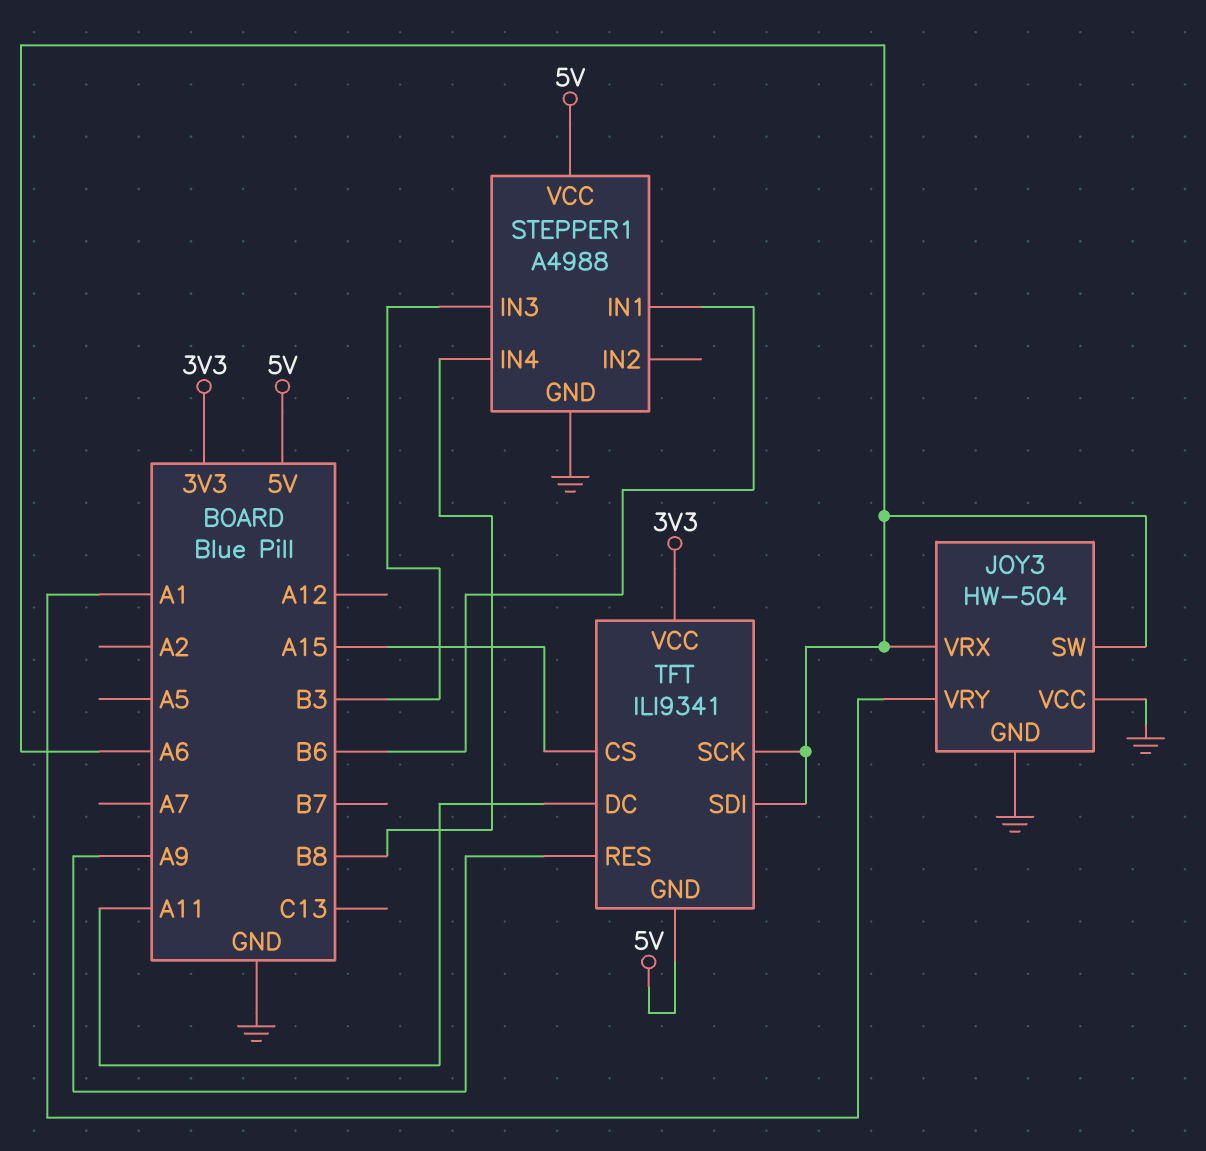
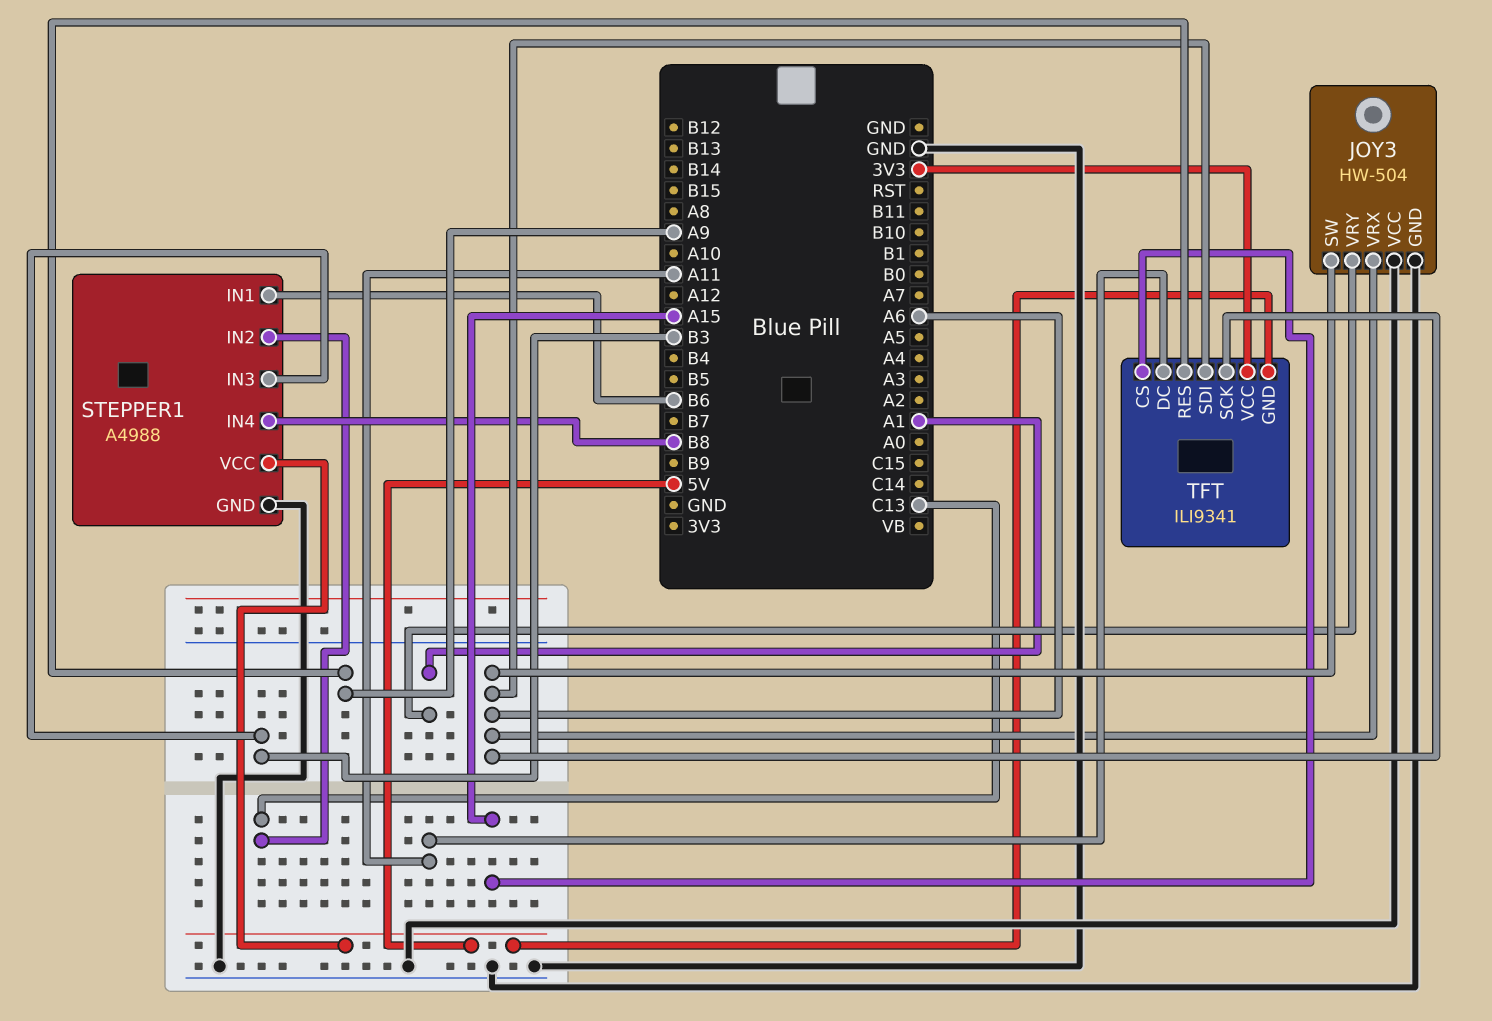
STEPPER1 pin IN2: none -> C13

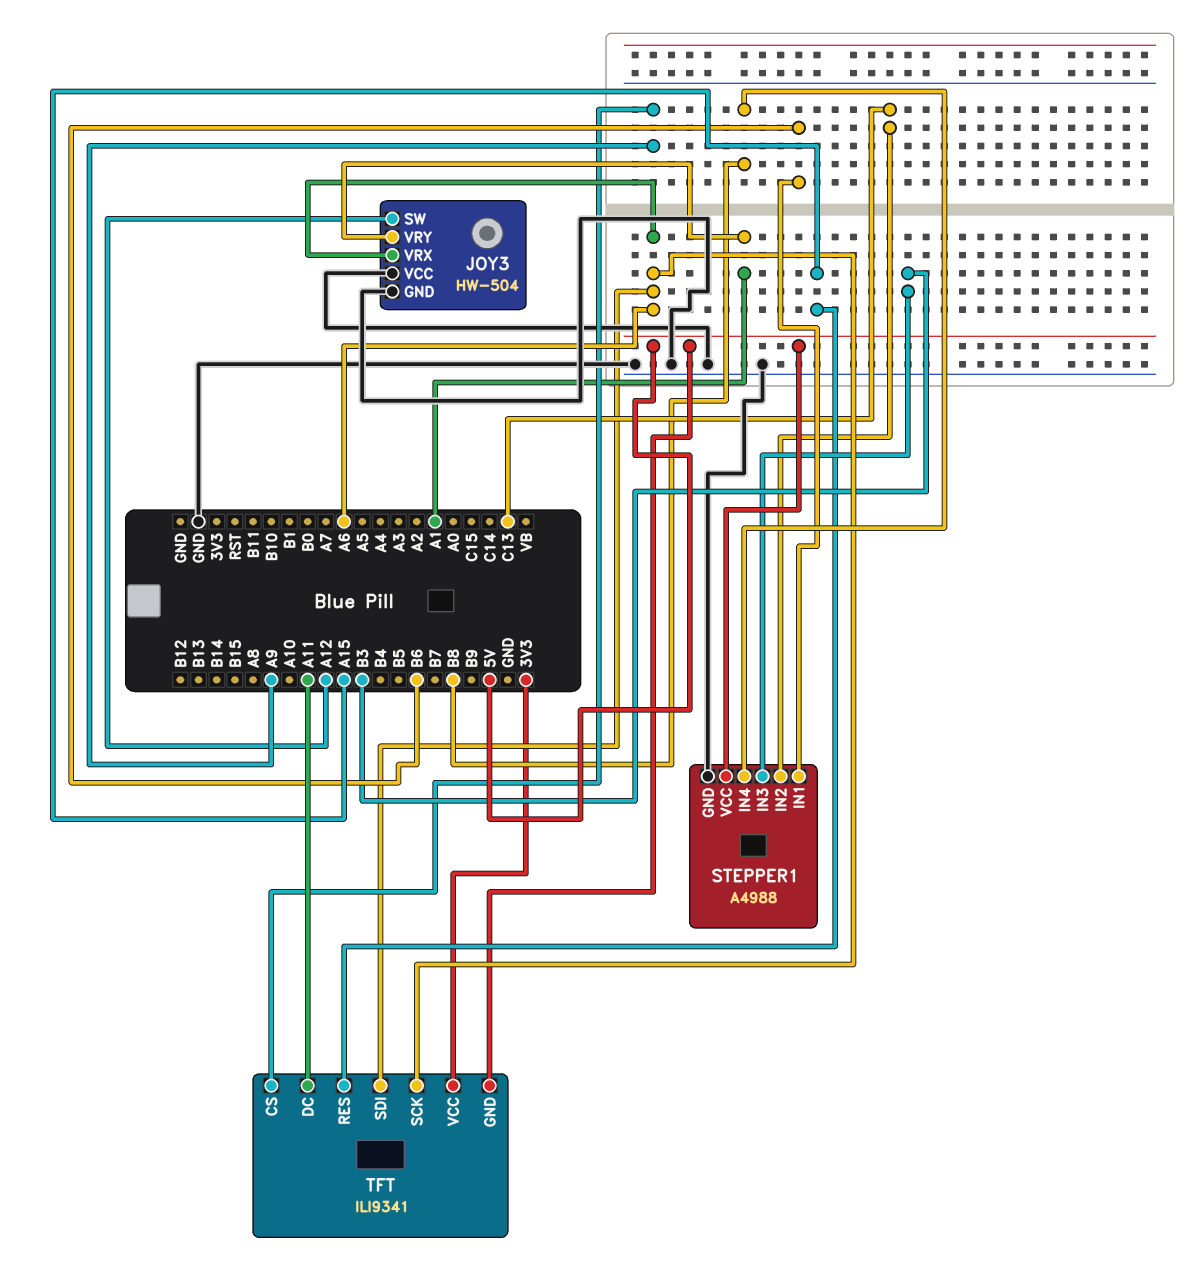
JOY3 pin SW: A6 -> A12
TFT pin CS: A15 -> A9
TFT pin RES: A9 -> A15

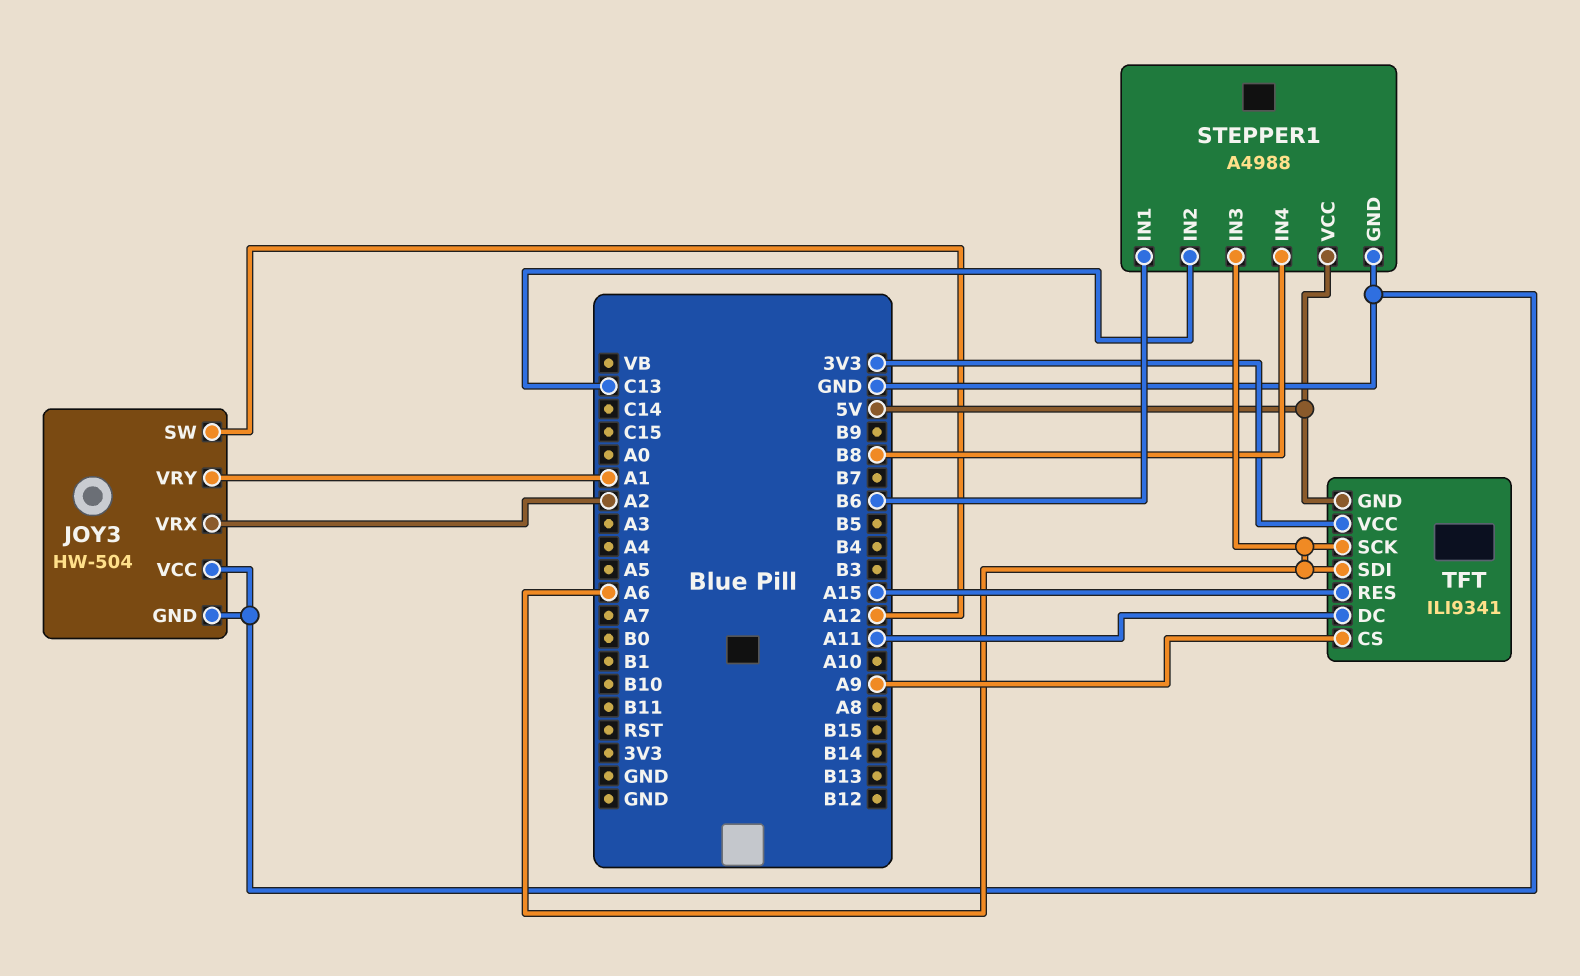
JOY3 pin VRX: A6 -> A2
STEPPER1 pin IN3: B3 -> A6

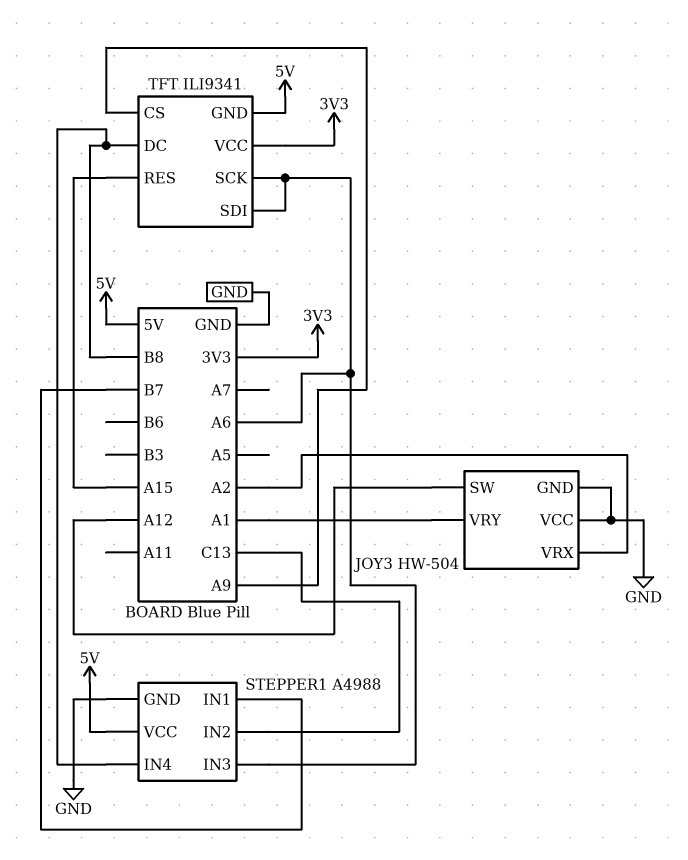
STEPPER1 pin IN1: B6 -> B7
TFT pin DC: A11 -> B8

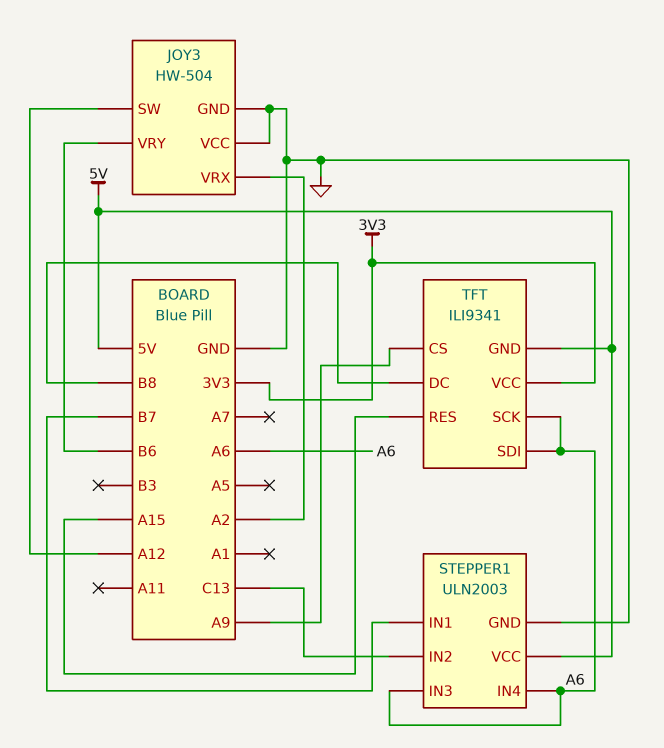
JOY3 pin VRY: A1 -> B6
STEPPER1: A4988 -> ULN2003
STEPPER1 pin IN4: B8 -> A6

